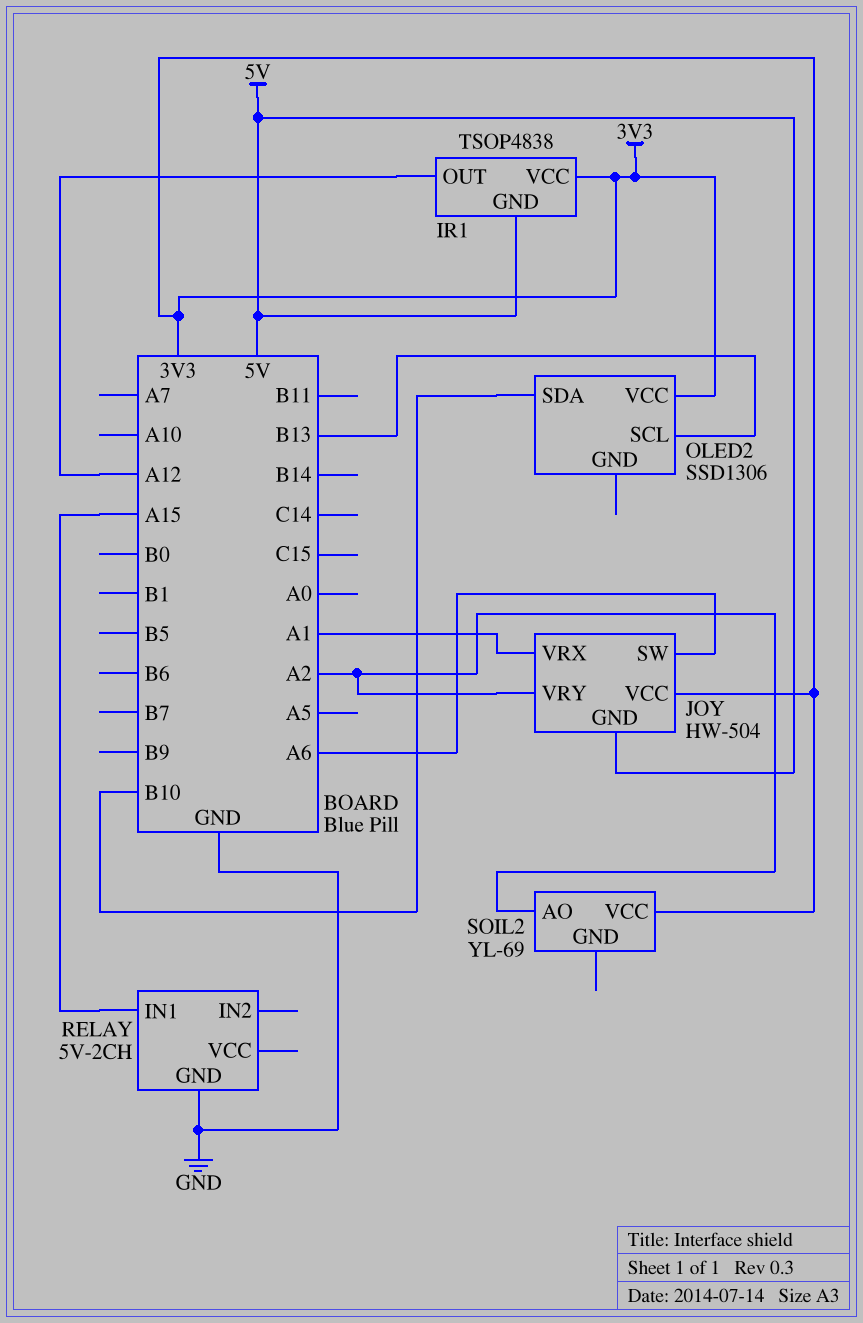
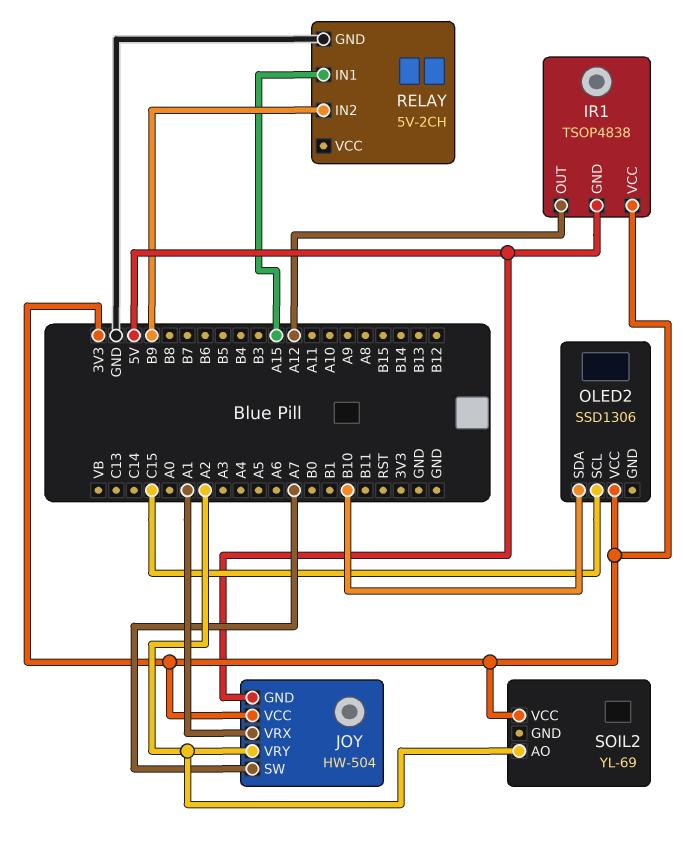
JOY pin SW: A6 -> A7
OLED2 pin SCL: B13 -> C15
RELAY pin IN2: none -> B9

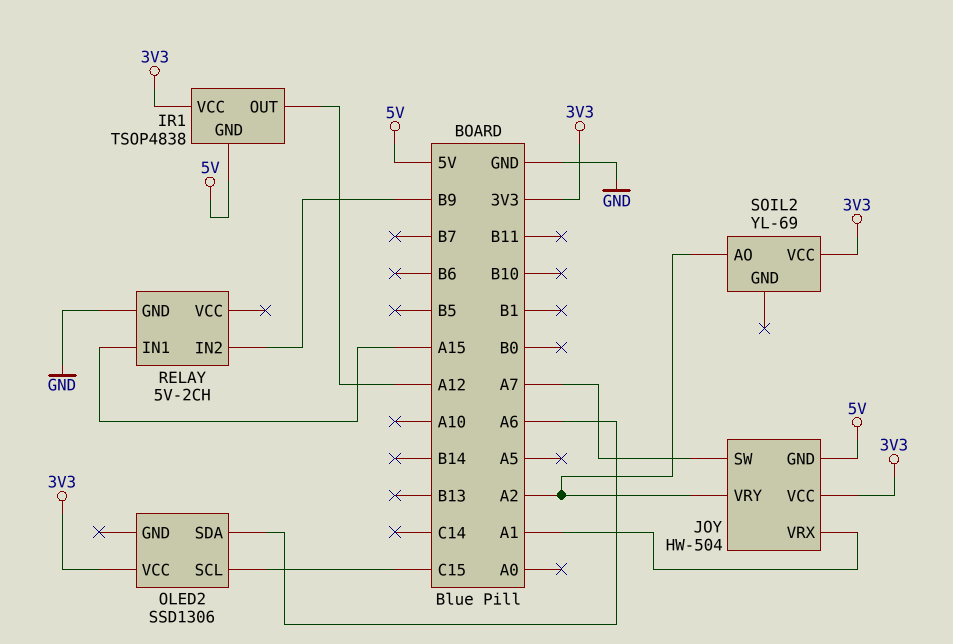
OLED2 pin SDA: B10 -> A6

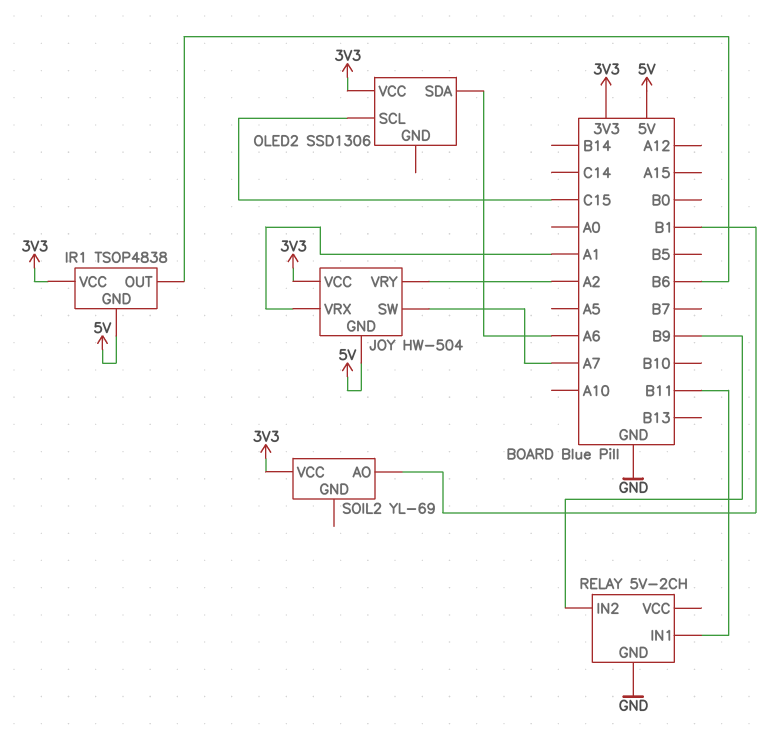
IR1 pin OUT: A12 -> B6
RELAY pin IN1: A15 -> B11
SOIL2 pin AO: A2 -> B1

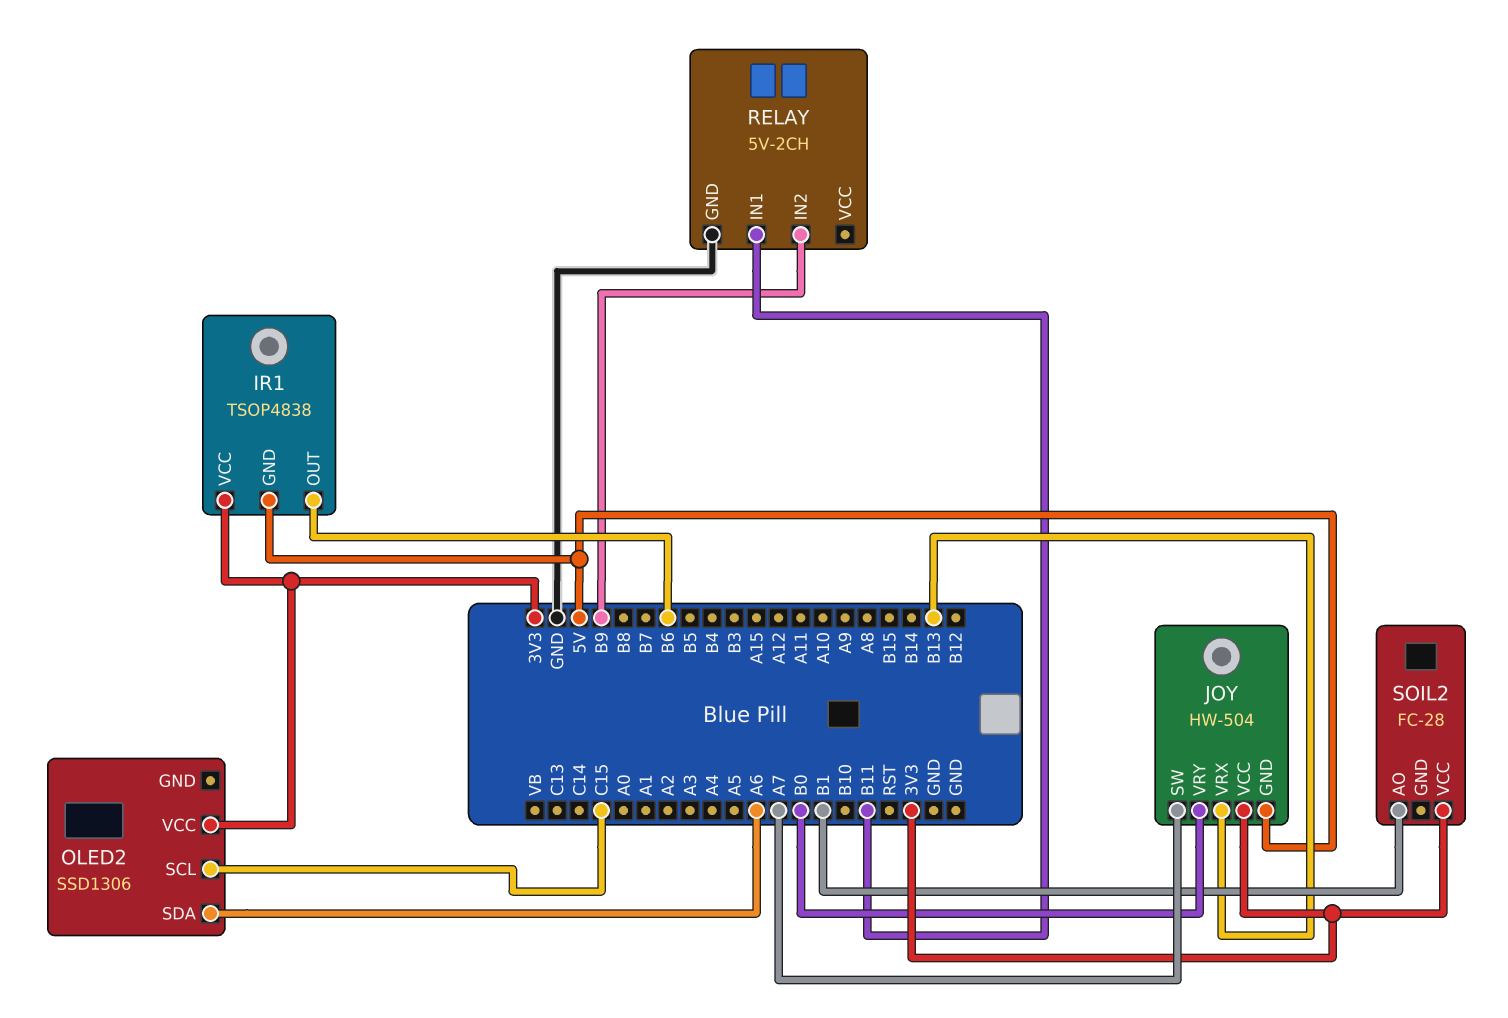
JOY pin VRX: A1 -> B13
JOY pin VRY: A2 -> B0
SOIL2: YL-69 -> FC-28

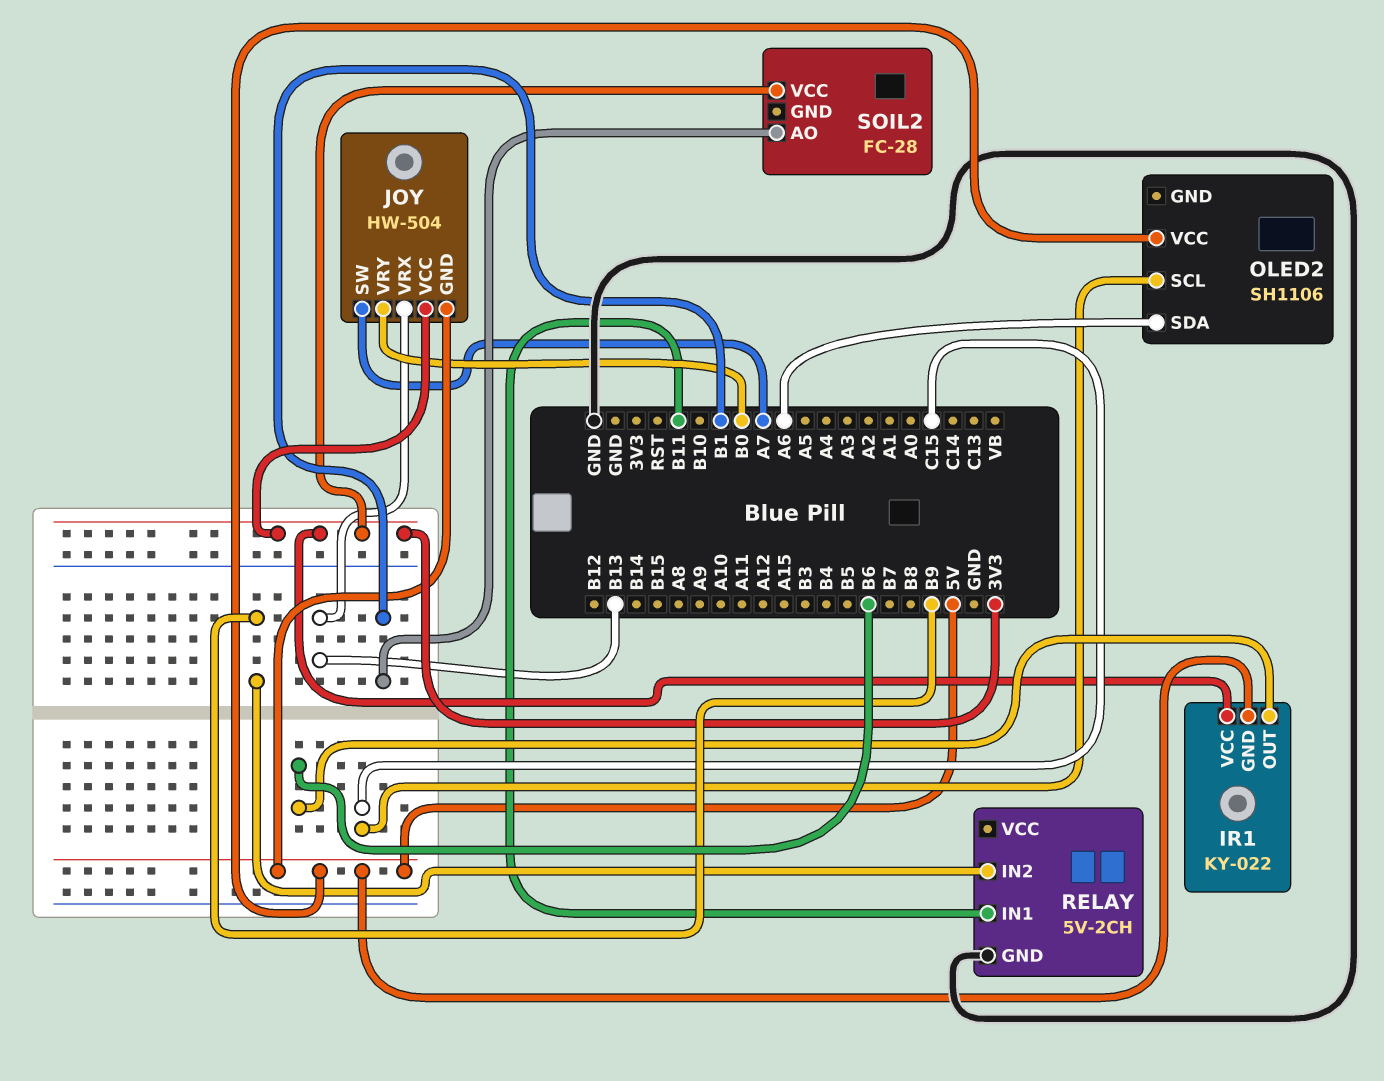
IR1: TSOP4838 -> KY-022
OLED2: SSD1306 -> SH1106
OLED2 pin VCC: 3V3 -> 5V

